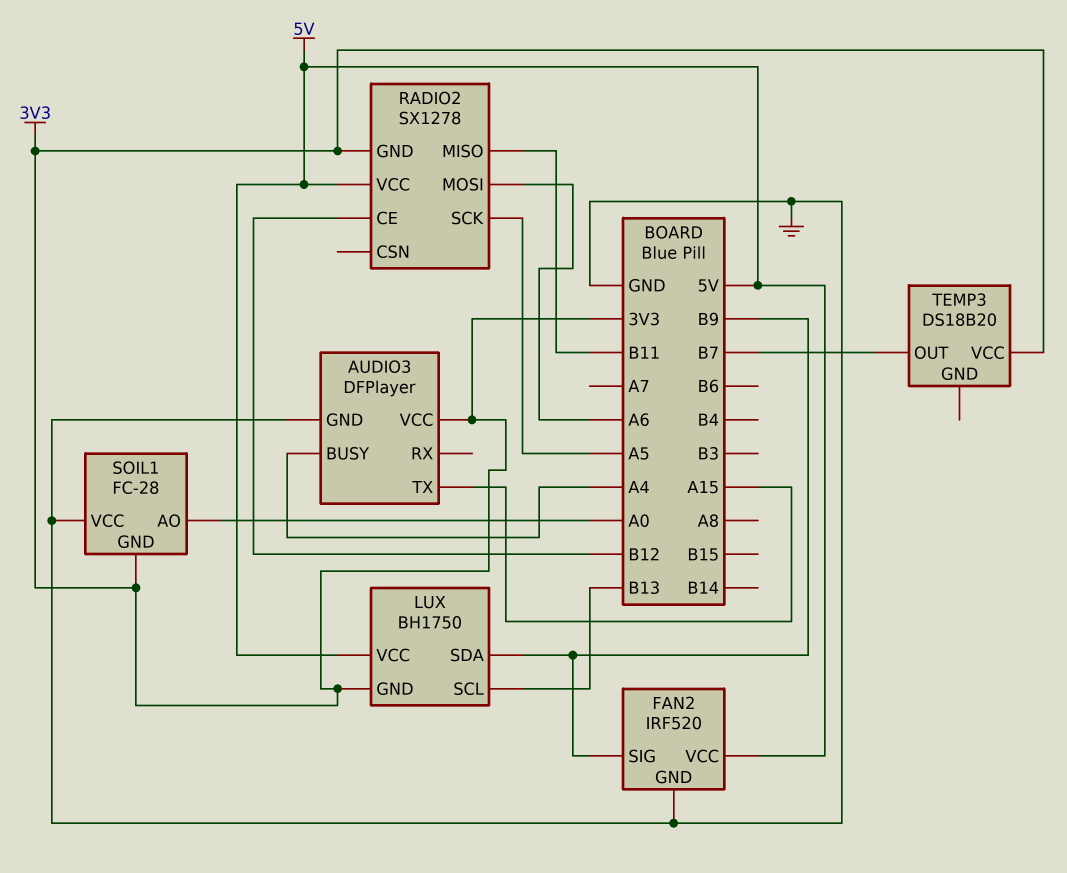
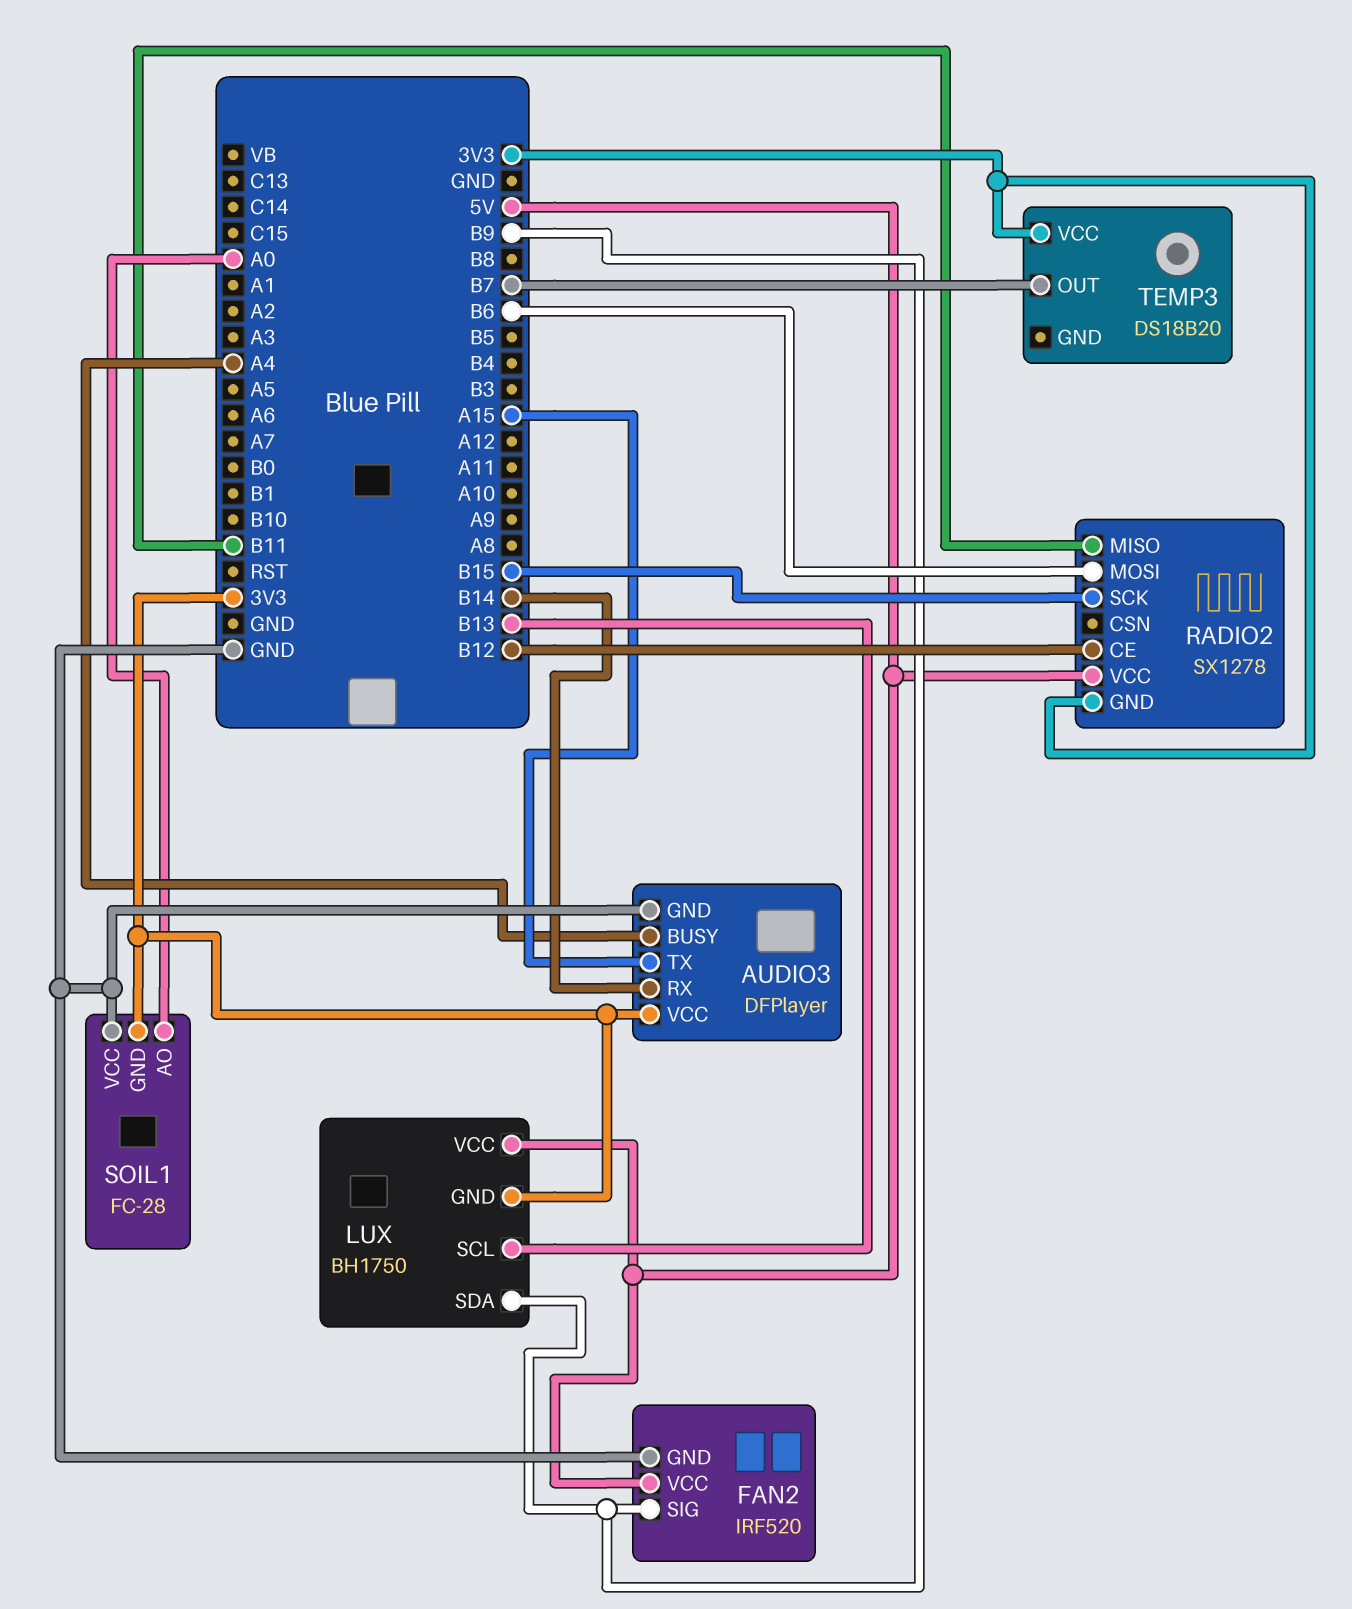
AUDIO3 pin RX: none -> B14
RADIO2 pin MOSI: A6 -> B6
RADIO2 pin SCK: A5 -> B15

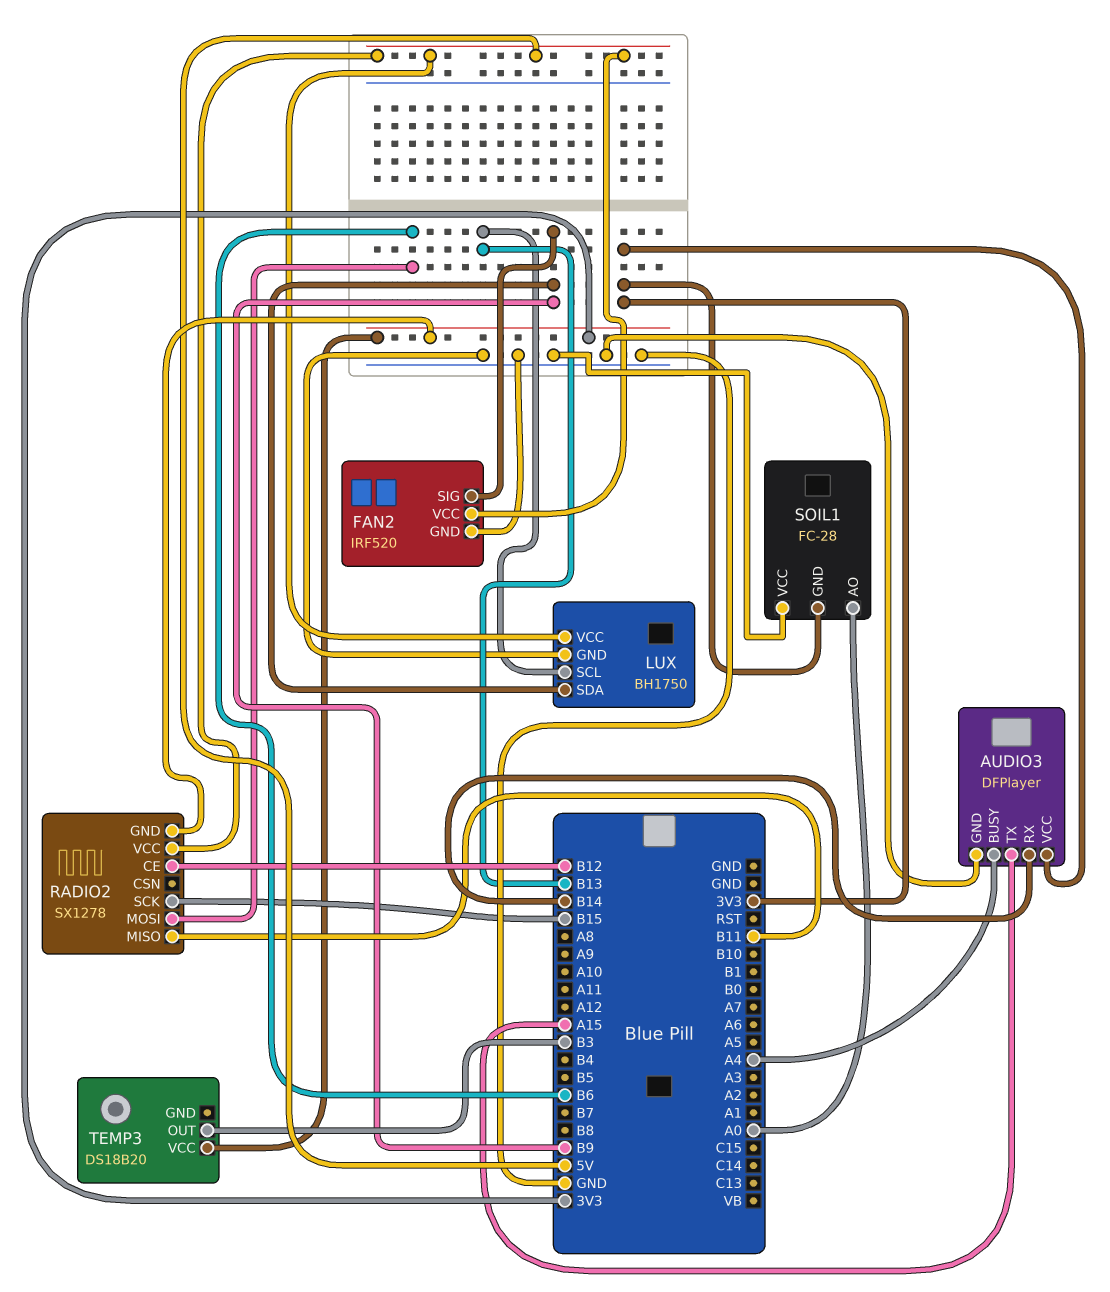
LUX pin GND: 3V3 -> GND
TEMP3 pin OUT: B7 -> B3

